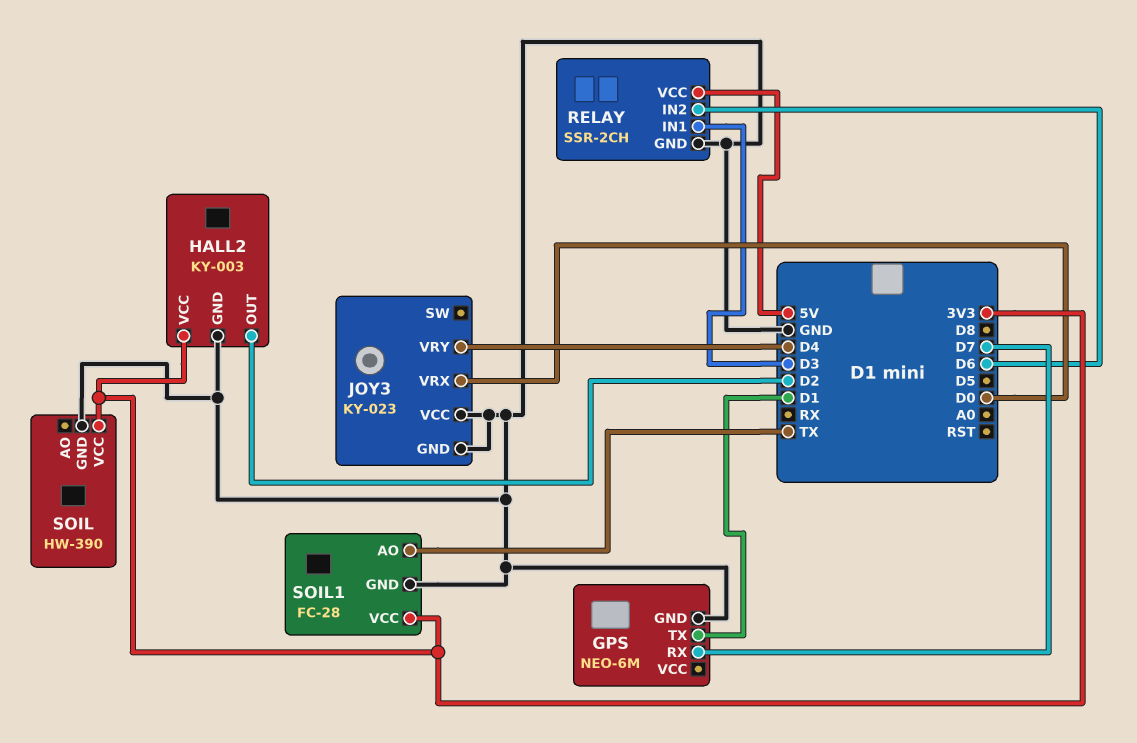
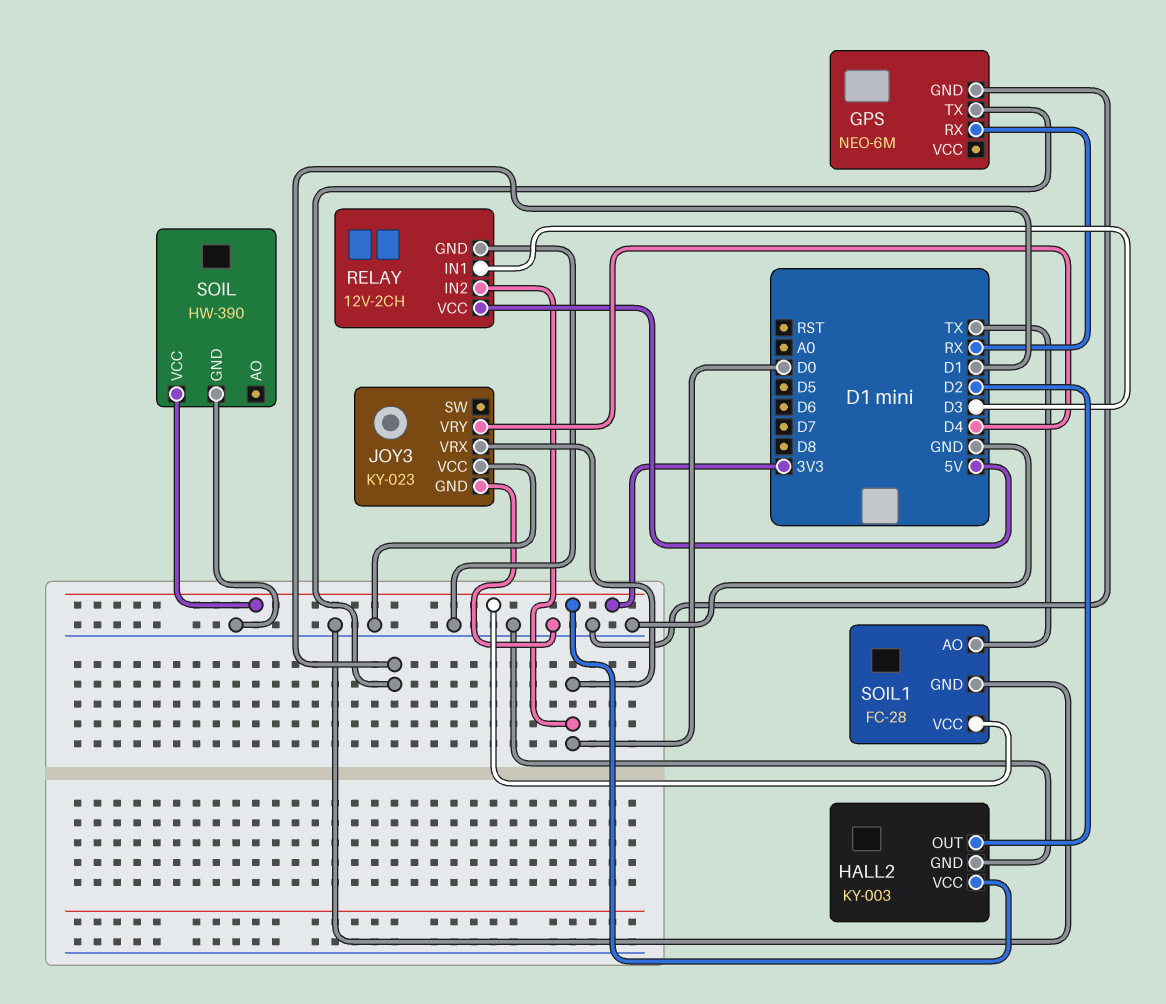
GPS pin RX: D7 -> RX
RELAY: SSR-2CH -> 12V-2CH
RELAY pin IN2: D6 -> D0

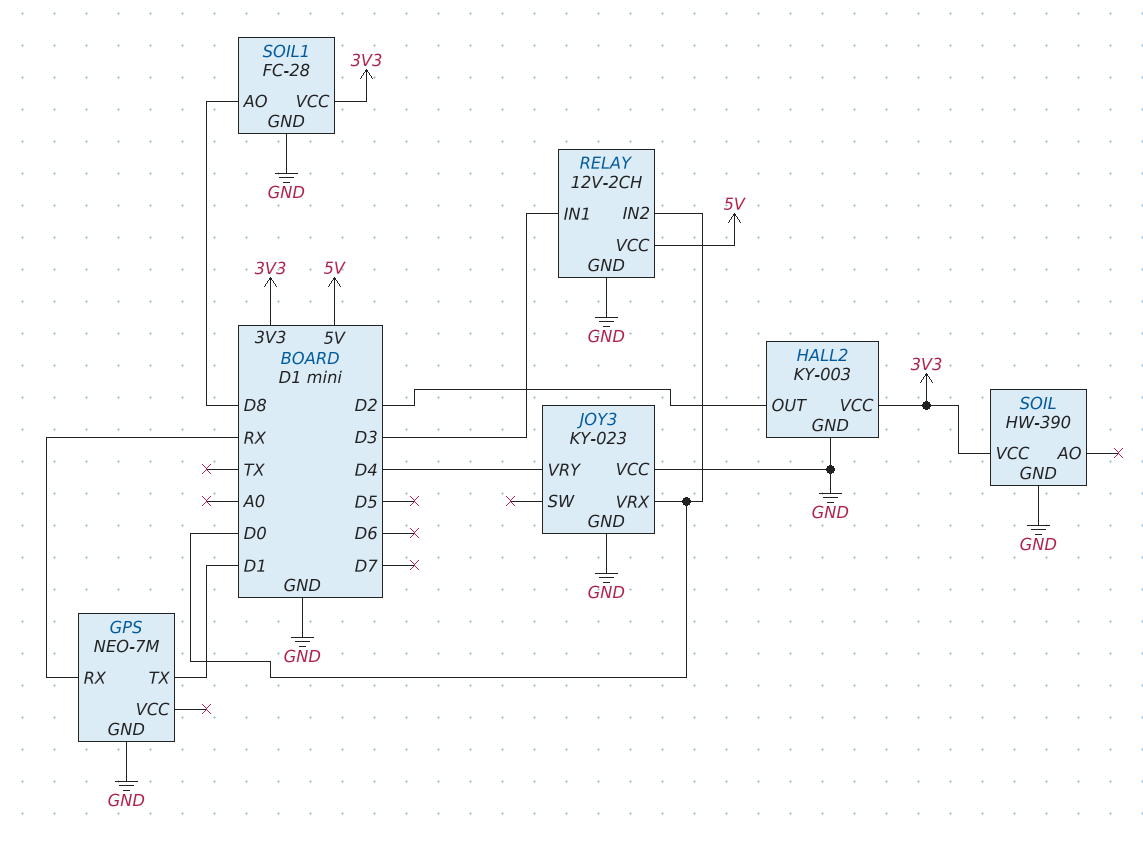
GPS: NEO-6M -> NEO-7M
SOIL1 pin AO: TX -> D8

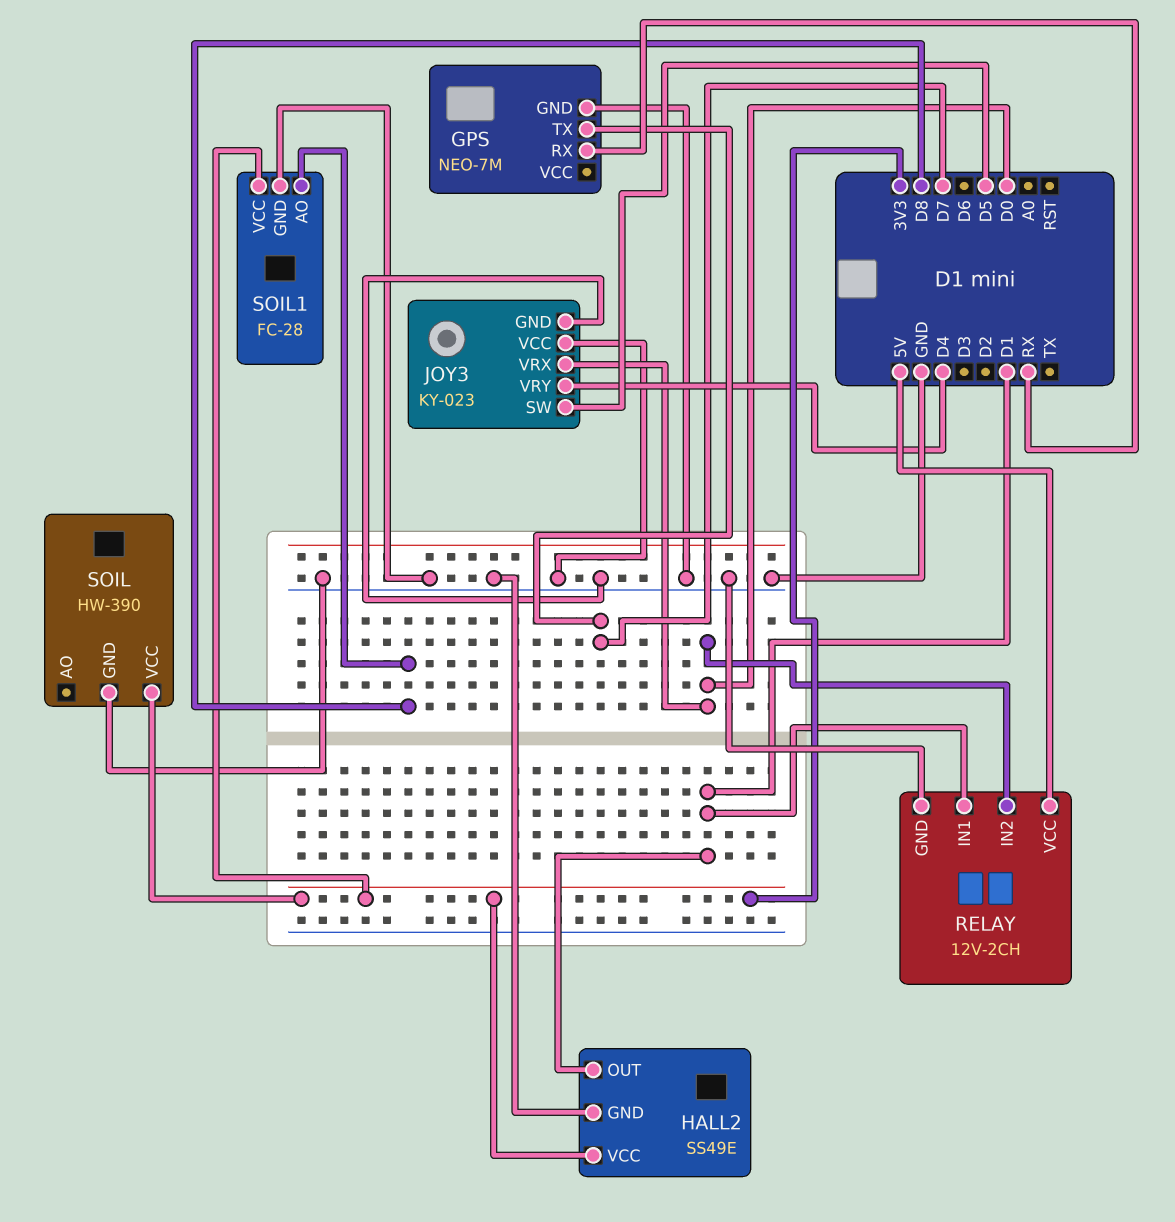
GPS pin TX: D1 -> D7
HALL2: KY-003 -> SS49E
HALL2 pin OUT: D2 -> D1
JOY3 pin SW: none -> D5
RELAY pin IN1: D3 -> D1

